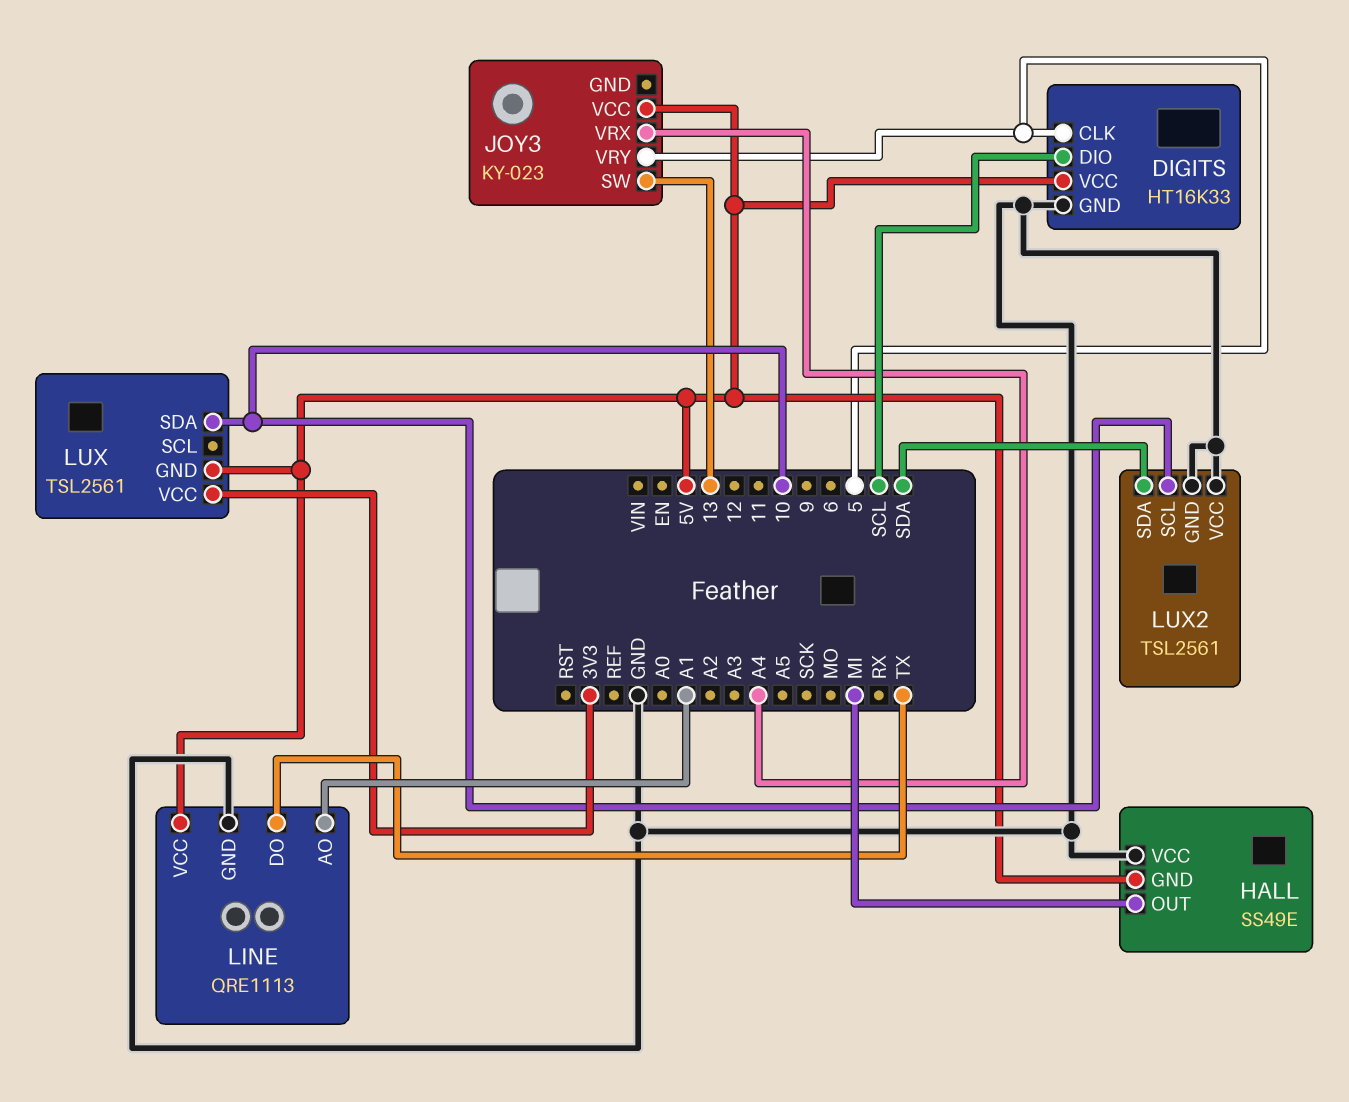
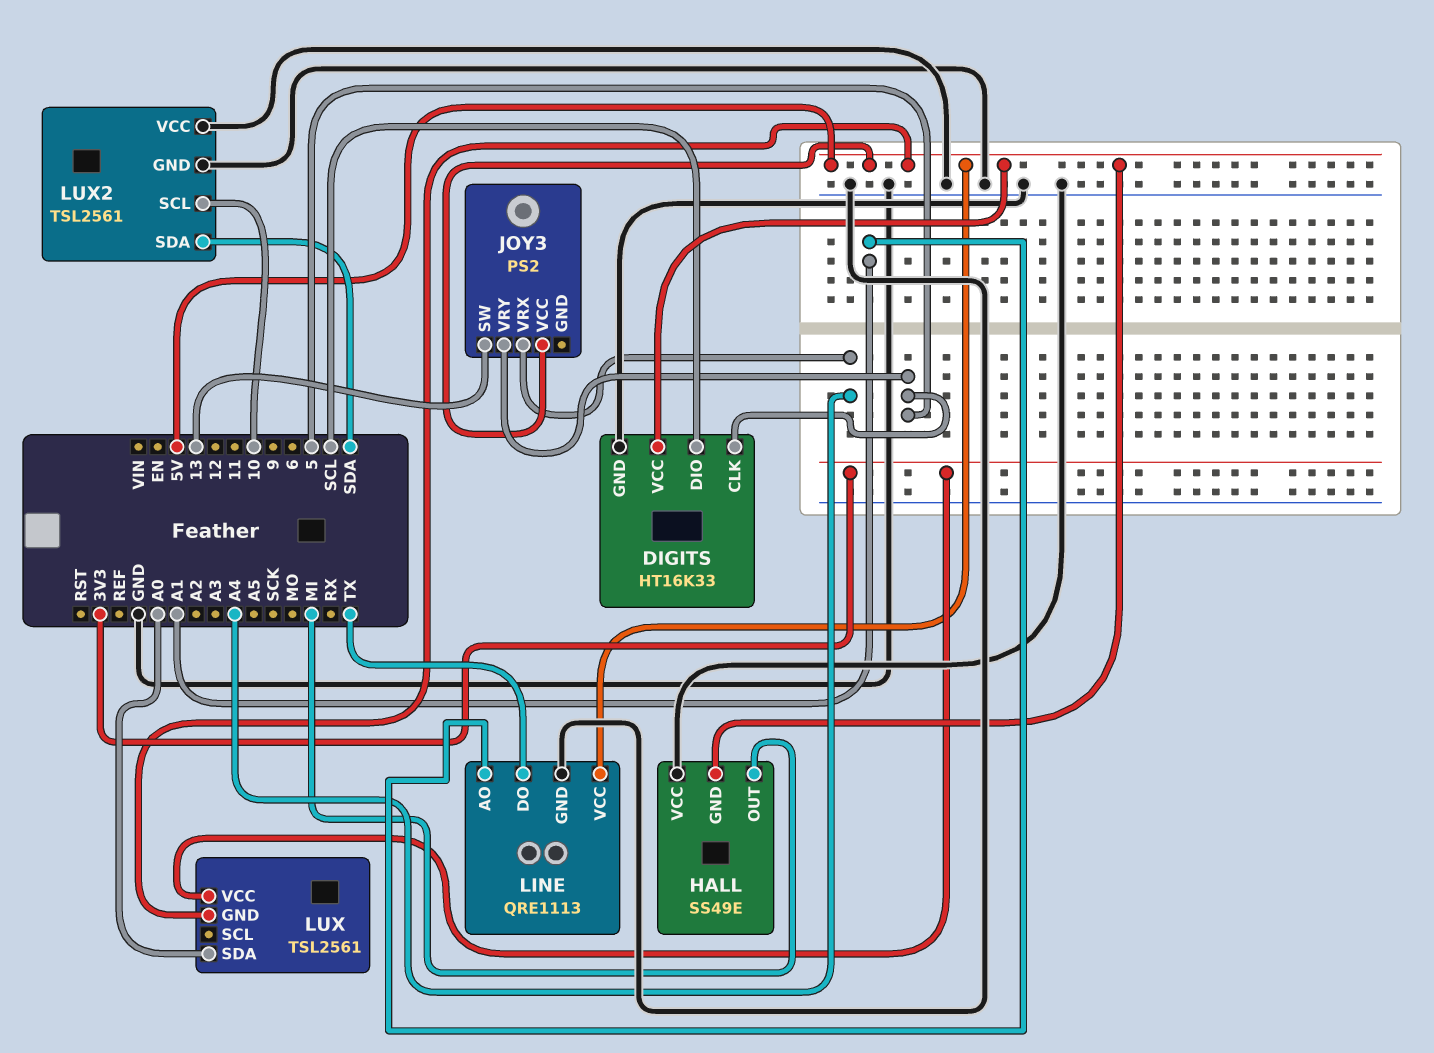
JOY3: KY-023 -> PS2
LUX pin SDA: 10 -> A0

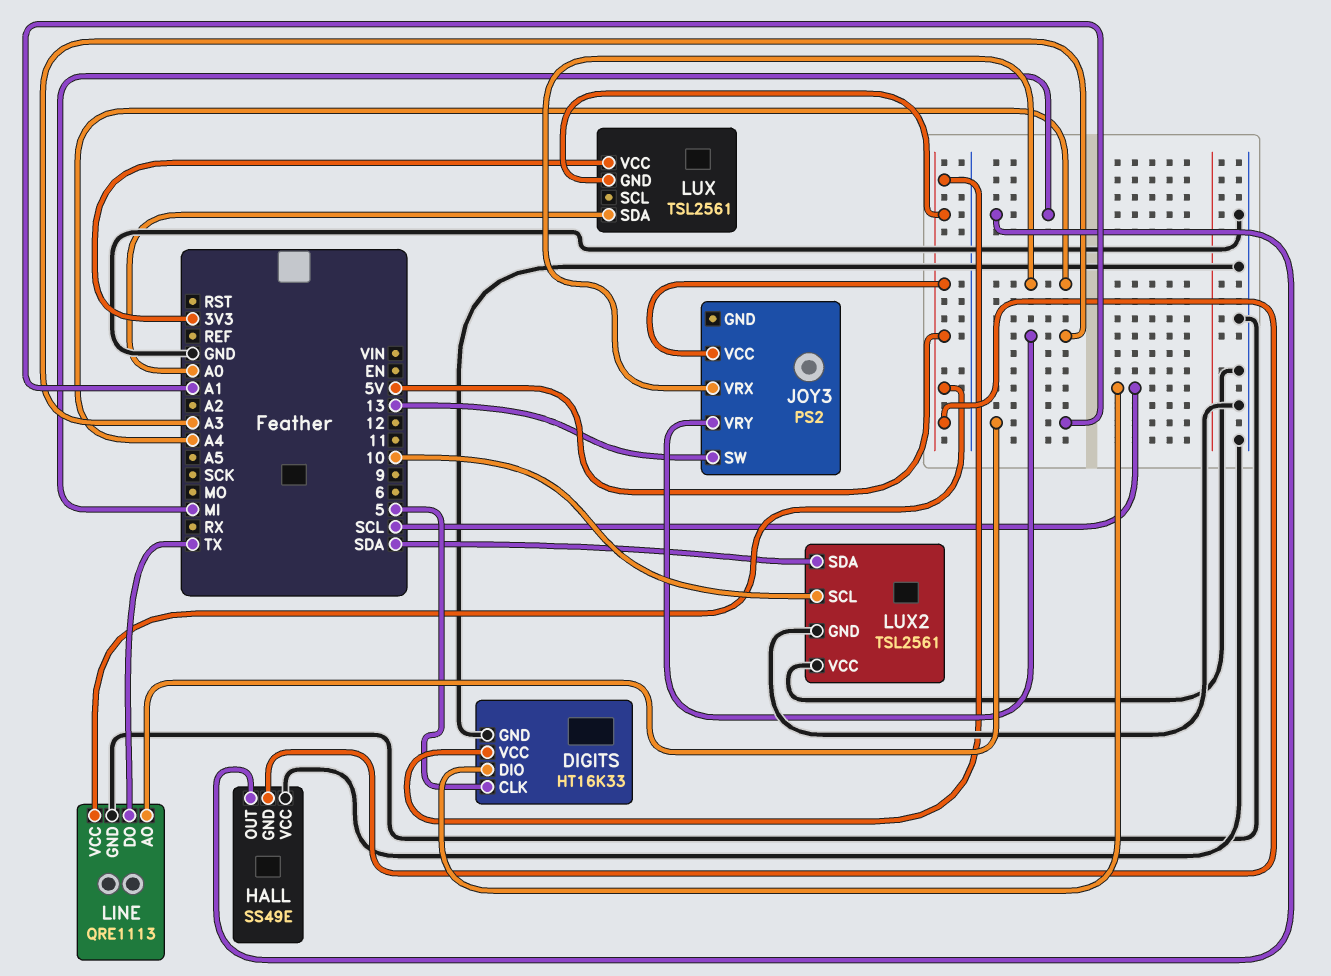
JOY3 pin VRY: 5 -> A3

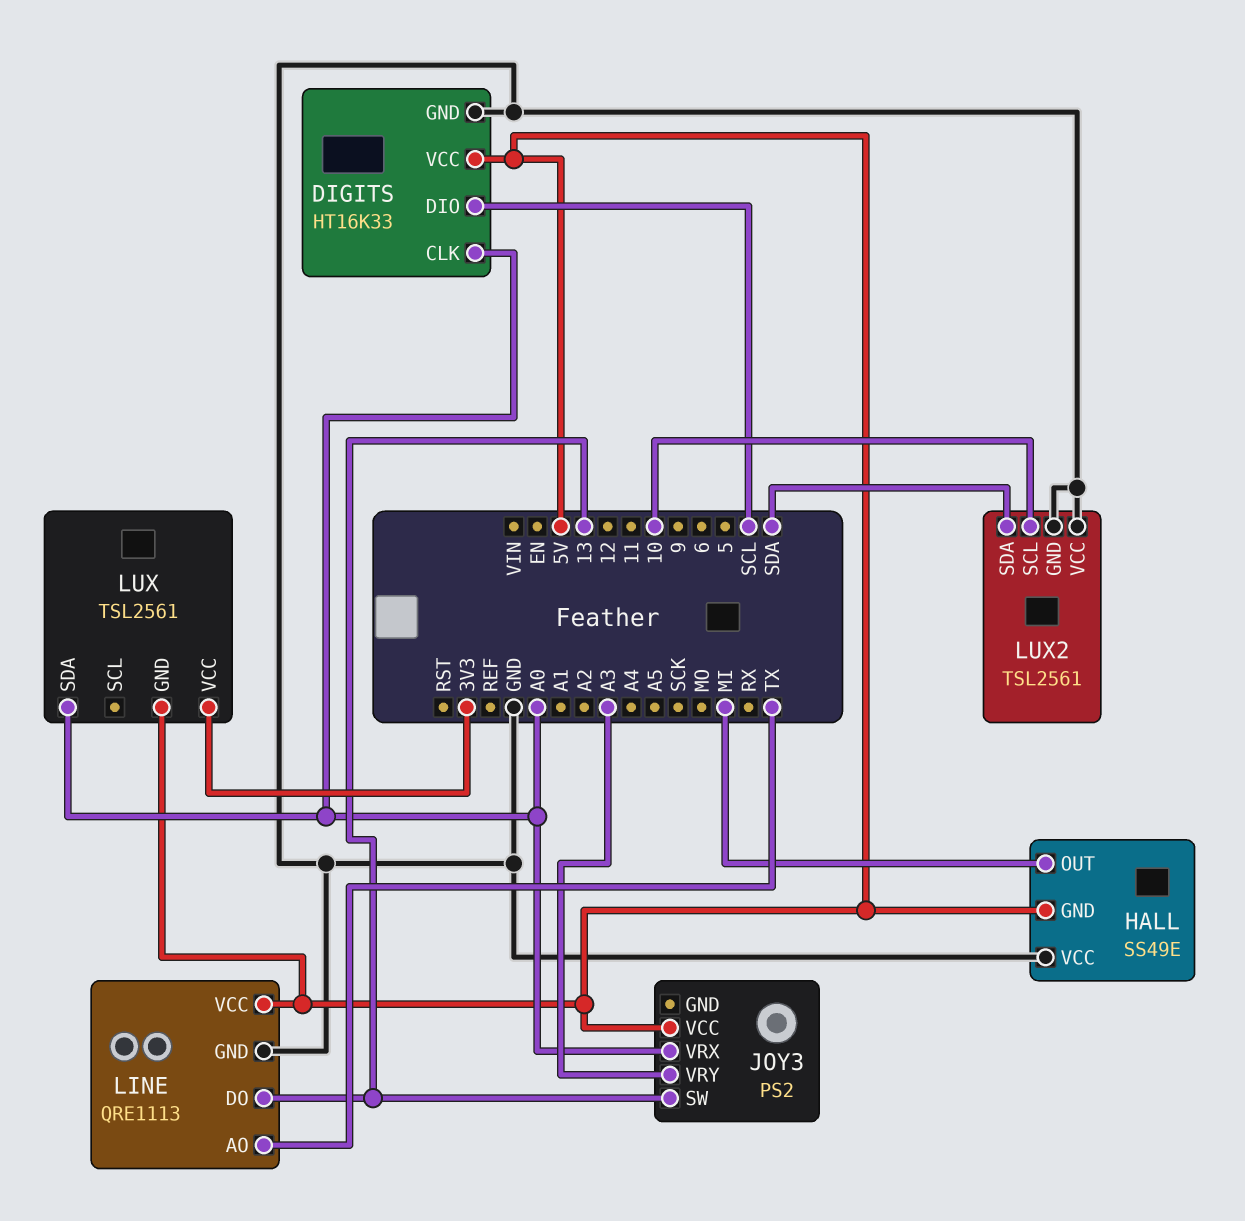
DIGITS pin CLK: 5 -> A0
JOY3 pin VRX: A4 -> A0
LINE pin AO: A1 -> TX
LINE pin DO: TX -> 13

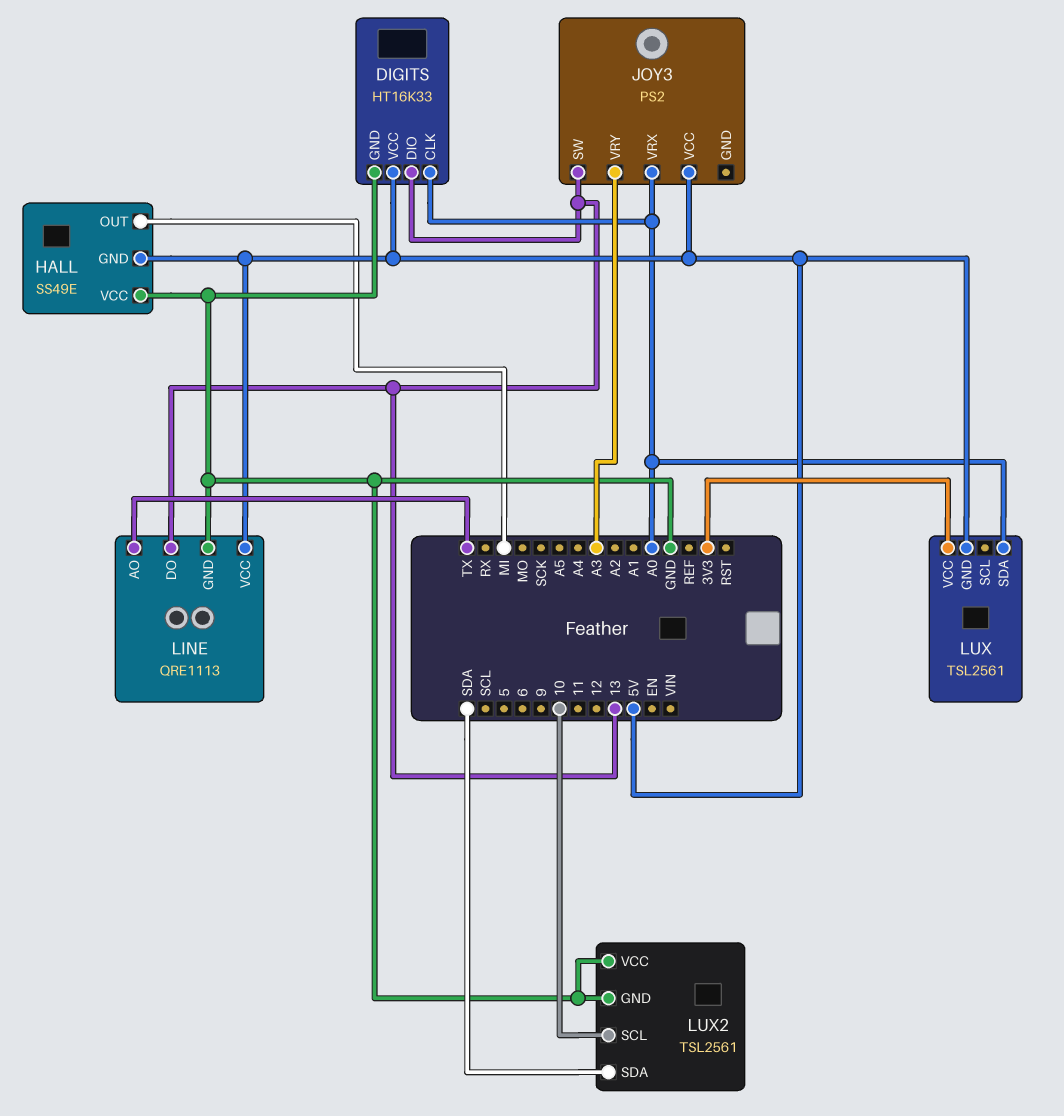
DIGITS pin DIO: SCL -> 13

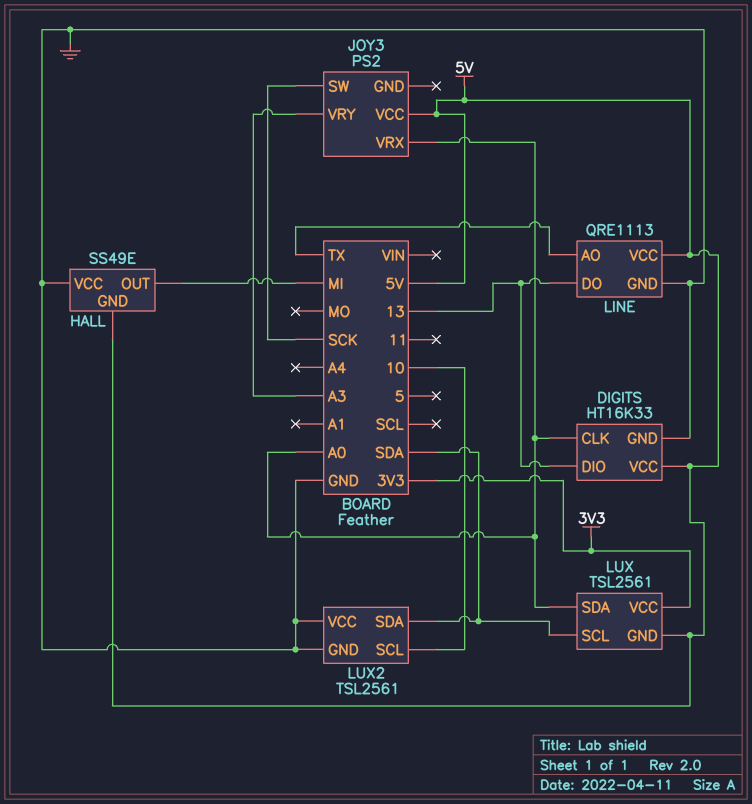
JOY3 pin SW: 13 -> SCK
LUX pin SCL: none -> SDA

